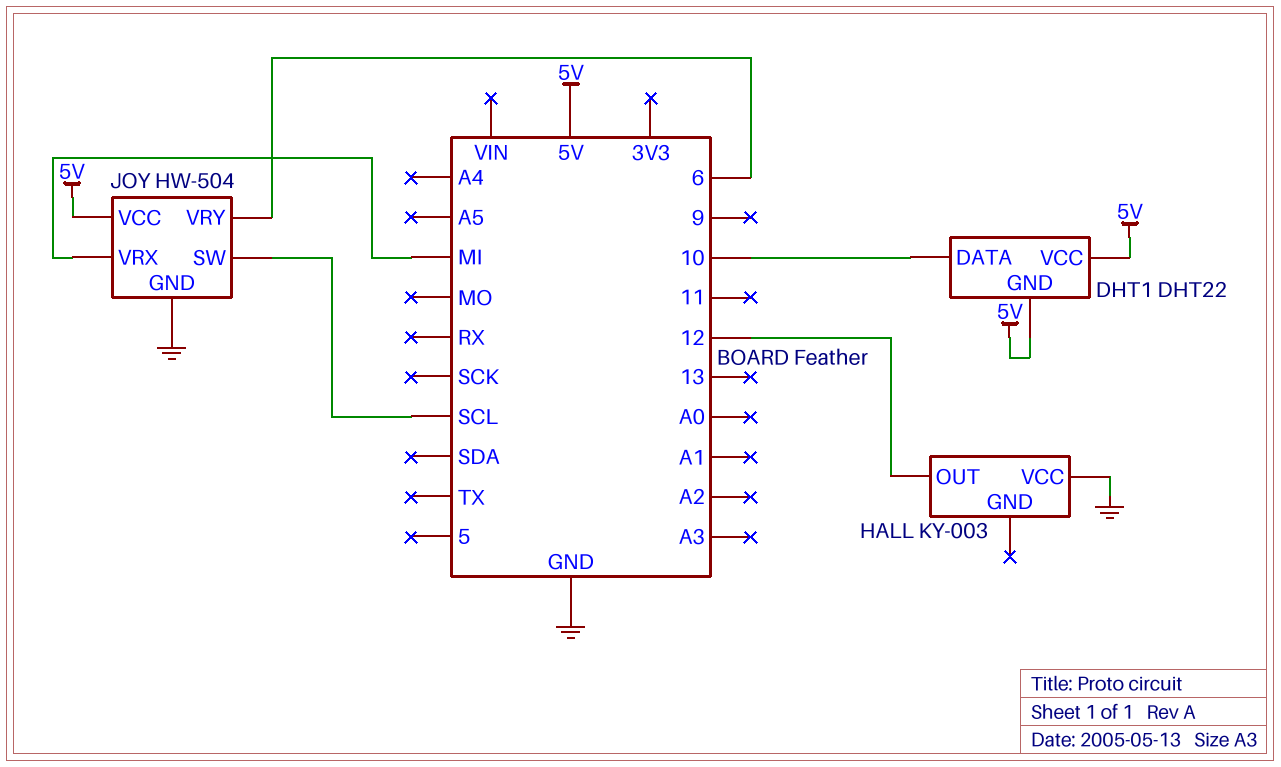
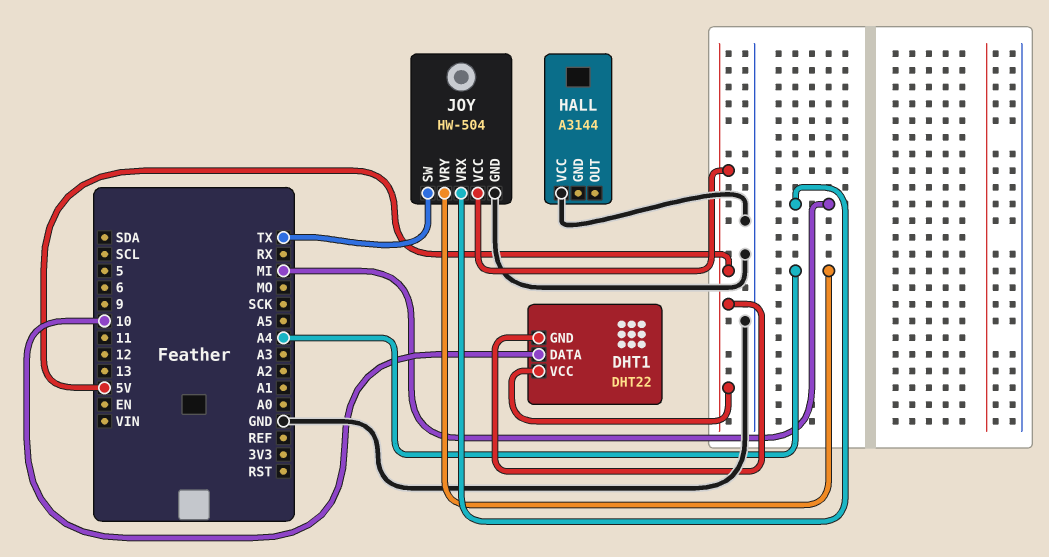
HALL: KY-003 -> A3144
HALL pin OUT: 12 -> none
JOY pin SW: SCL -> TX
JOY pin VRY: 6 -> A4

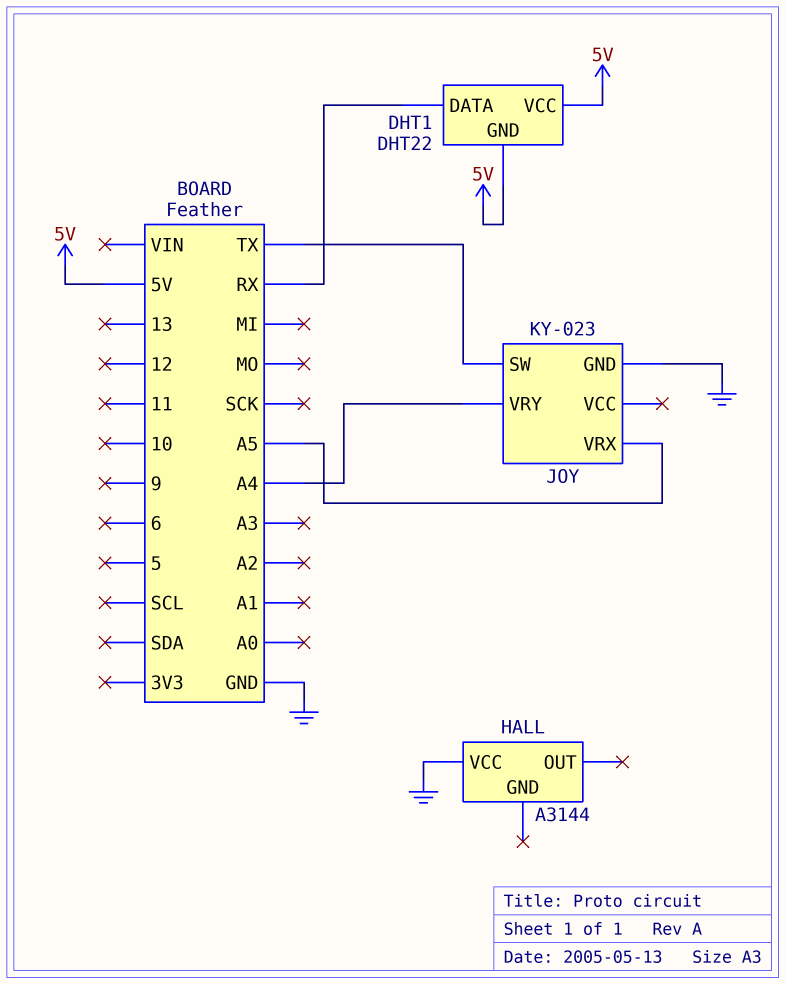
DHT1 pin DATA: 10 -> RX
JOY: HW-504 -> KY-023
JOY pin VCC: 5V -> none
JOY pin VRX: MI -> A5

